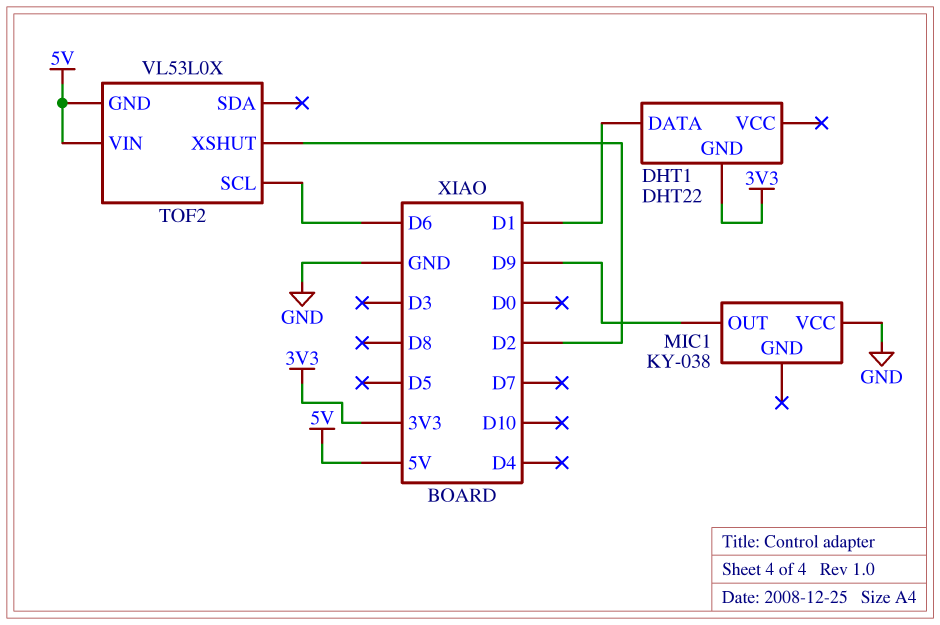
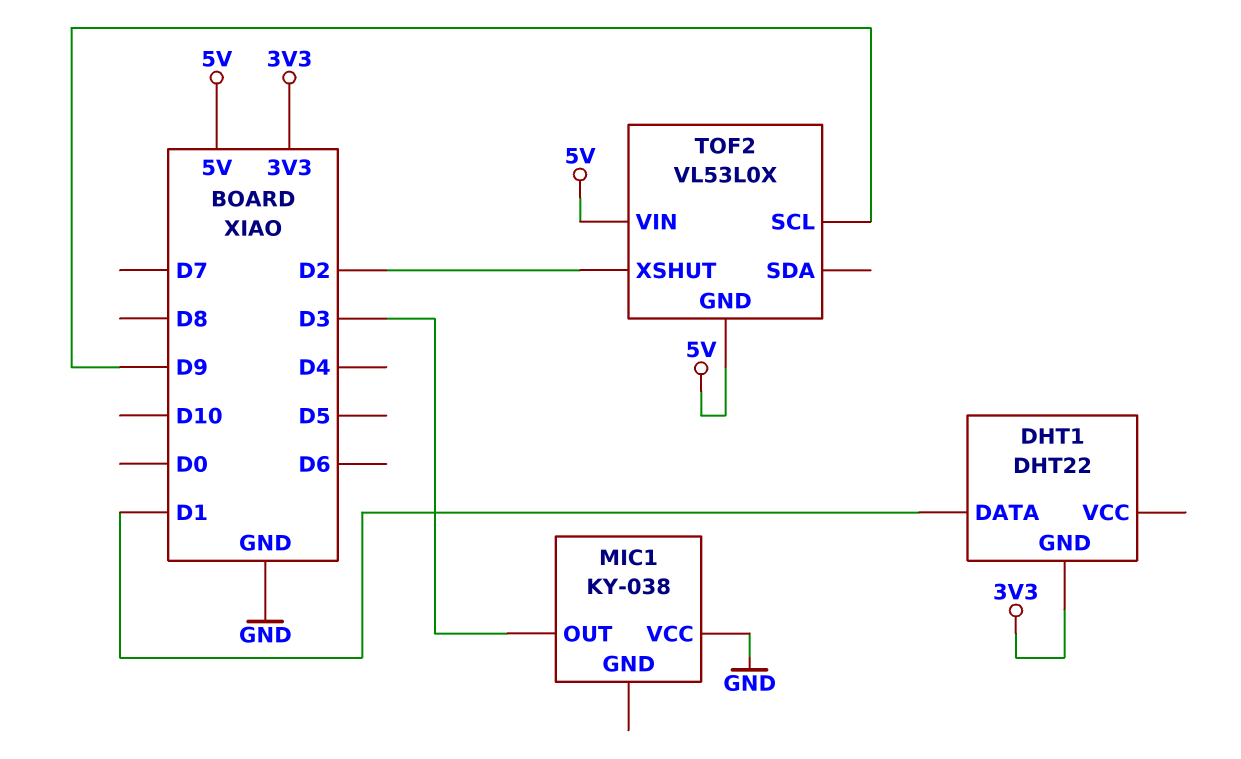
MIC1 pin OUT: D9 -> D3
TOF2 pin SCL: D6 -> D9

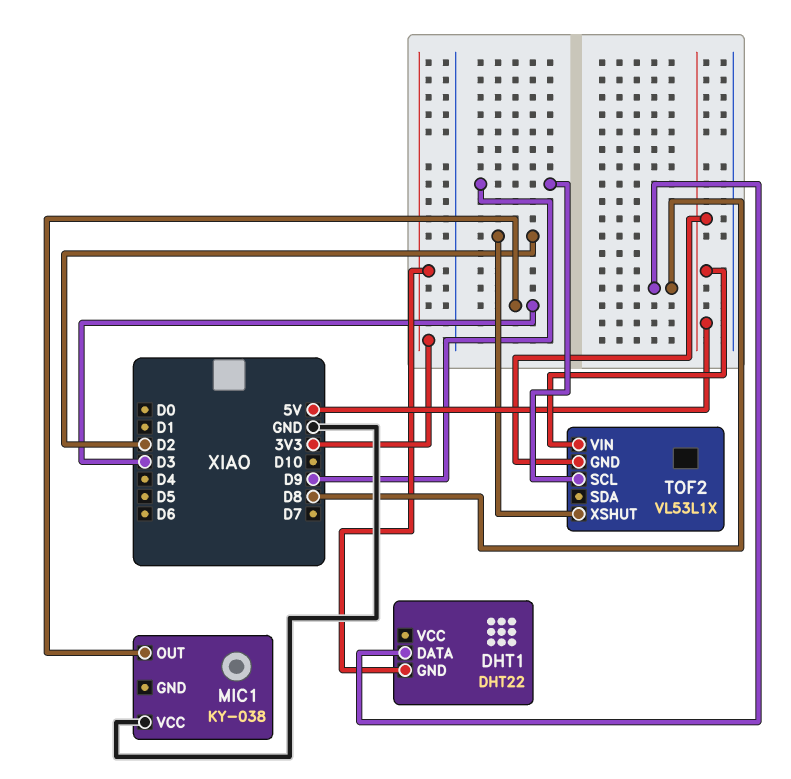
DHT1 pin DATA: D1 -> D8
TOF2: VL53L0X -> VL53L1X

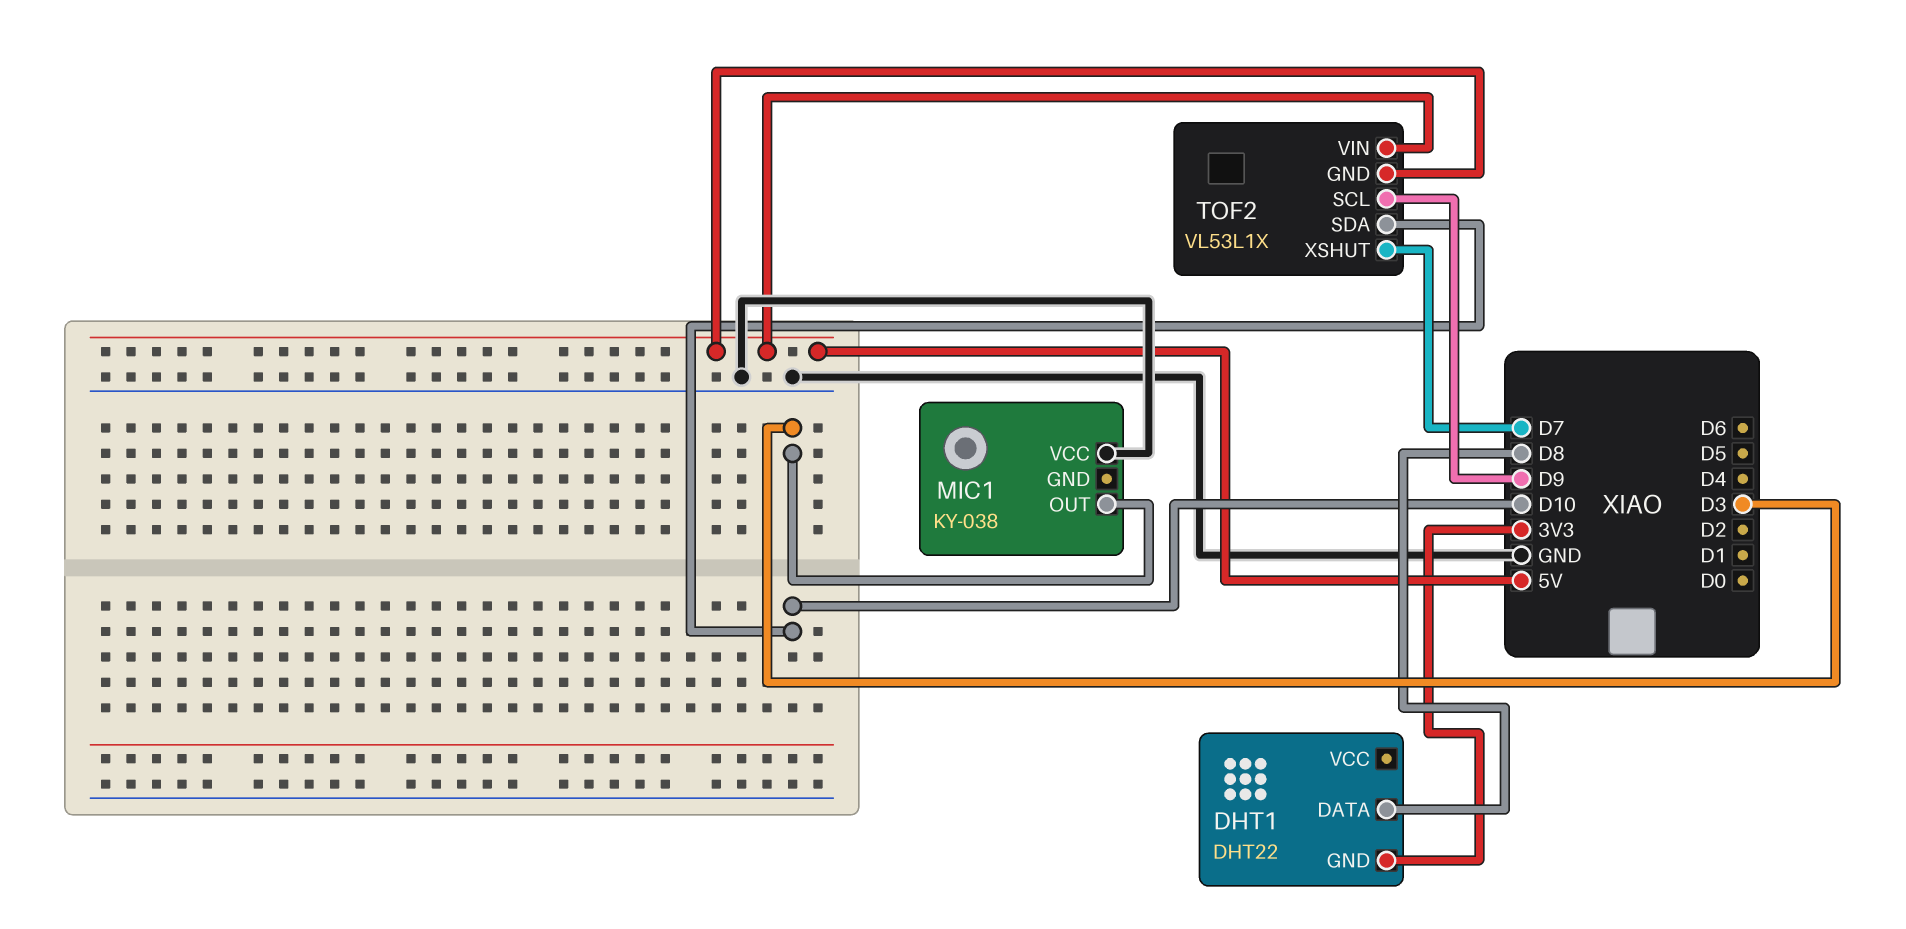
TOF2 pin SDA: none -> D10
TOF2 pin XSHUT: D2 -> D7

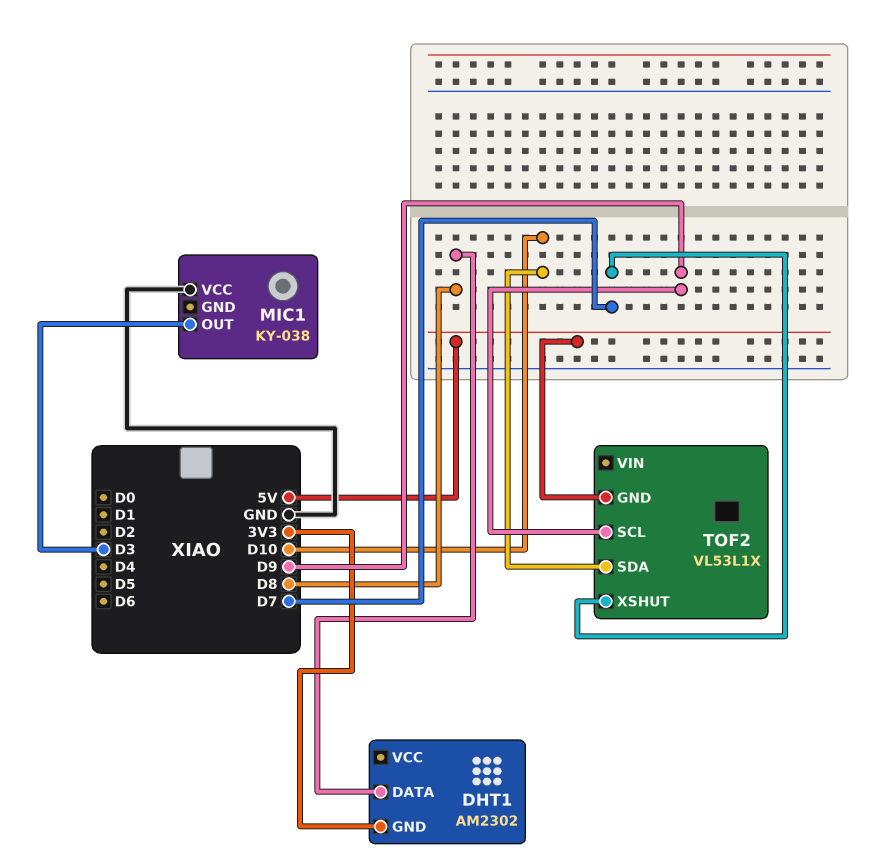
DHT1: DHT22 -> AM2302
TOF2 pin VIN: 5V -> none

